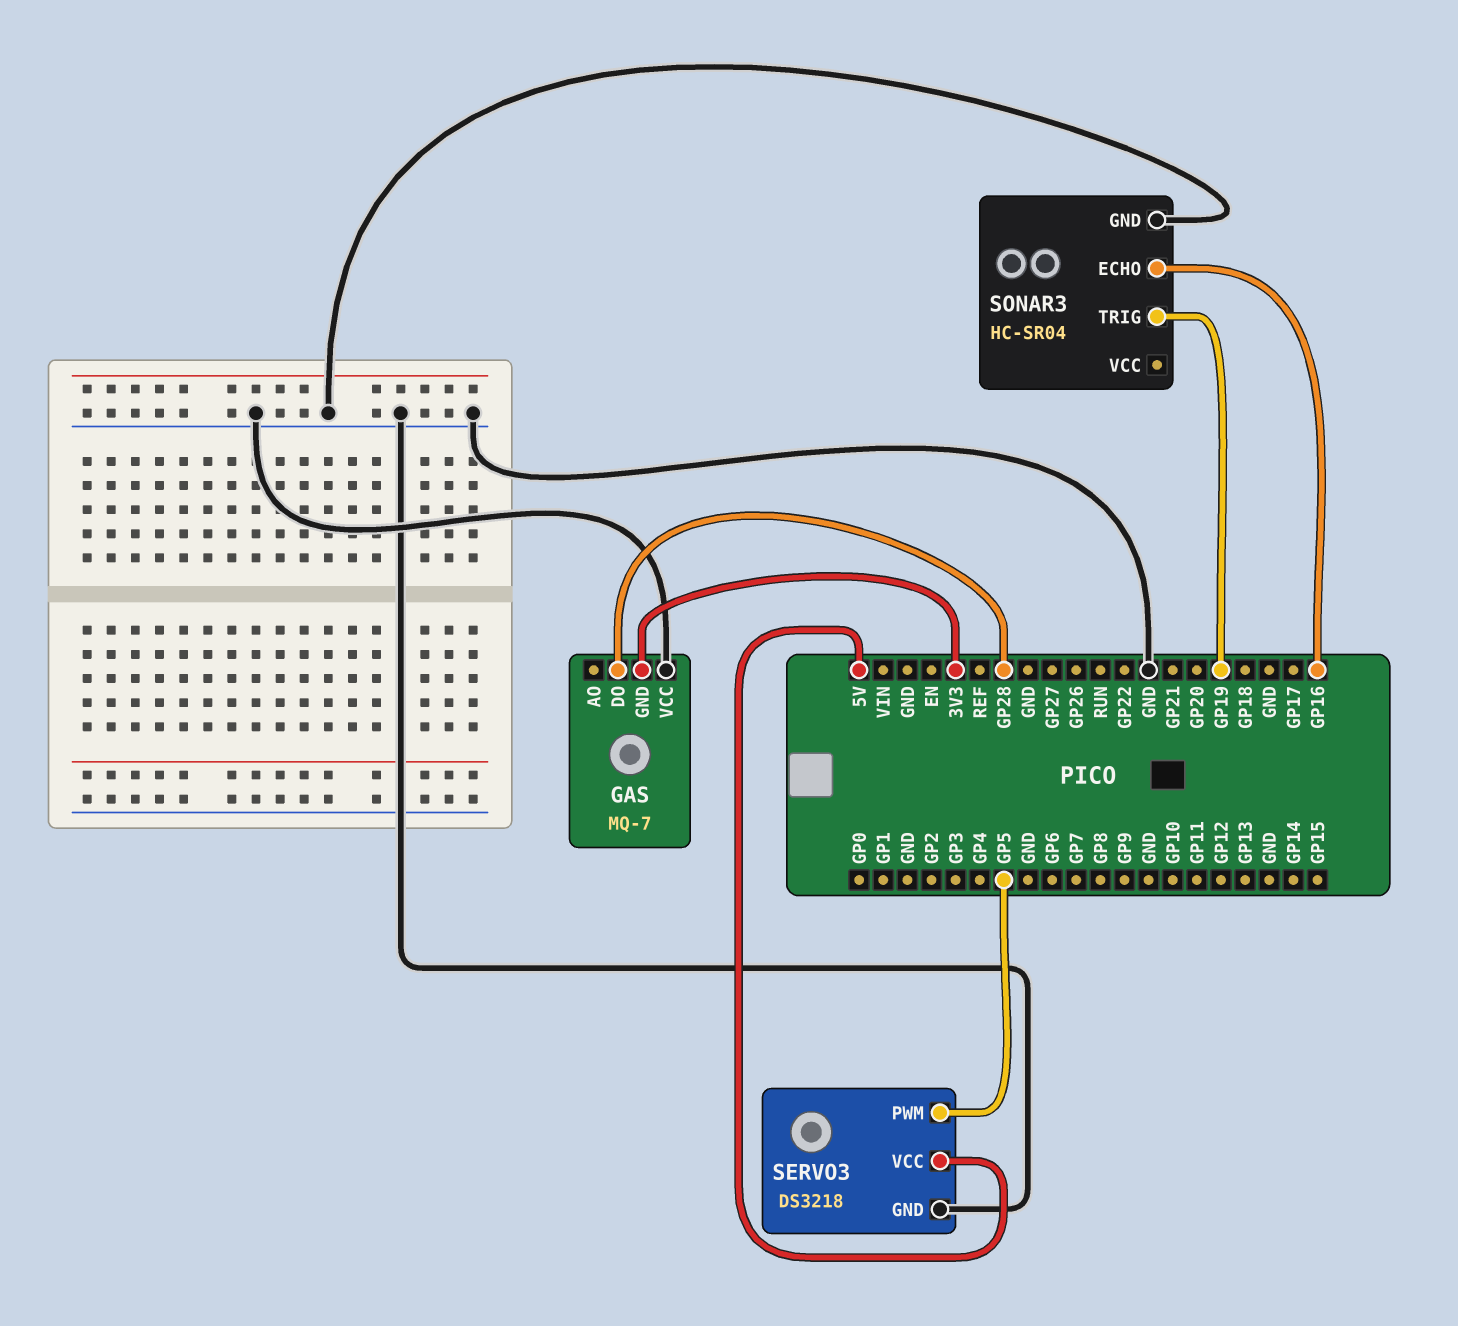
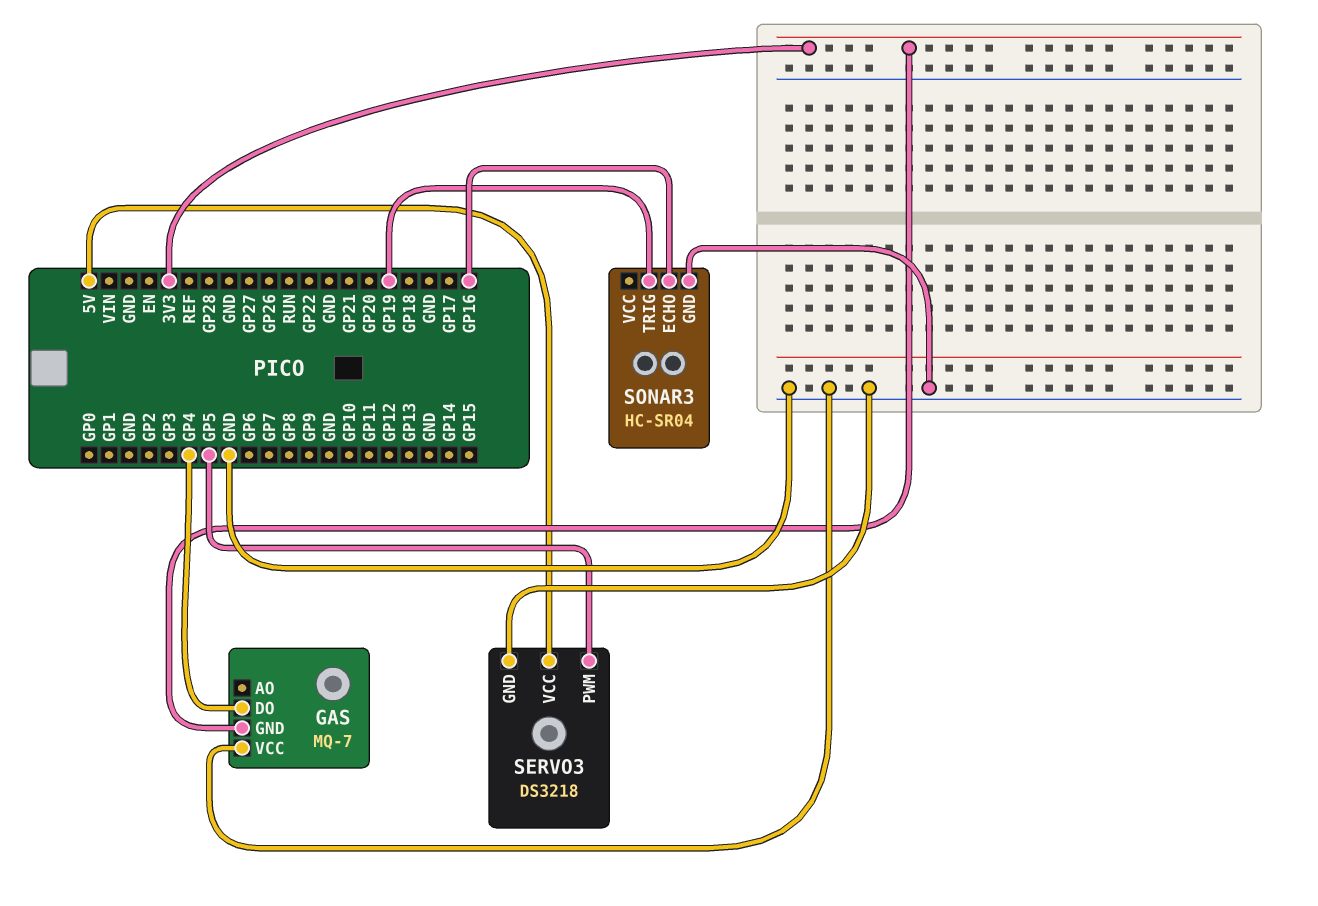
GAS pin DO: GP28 -> GP4

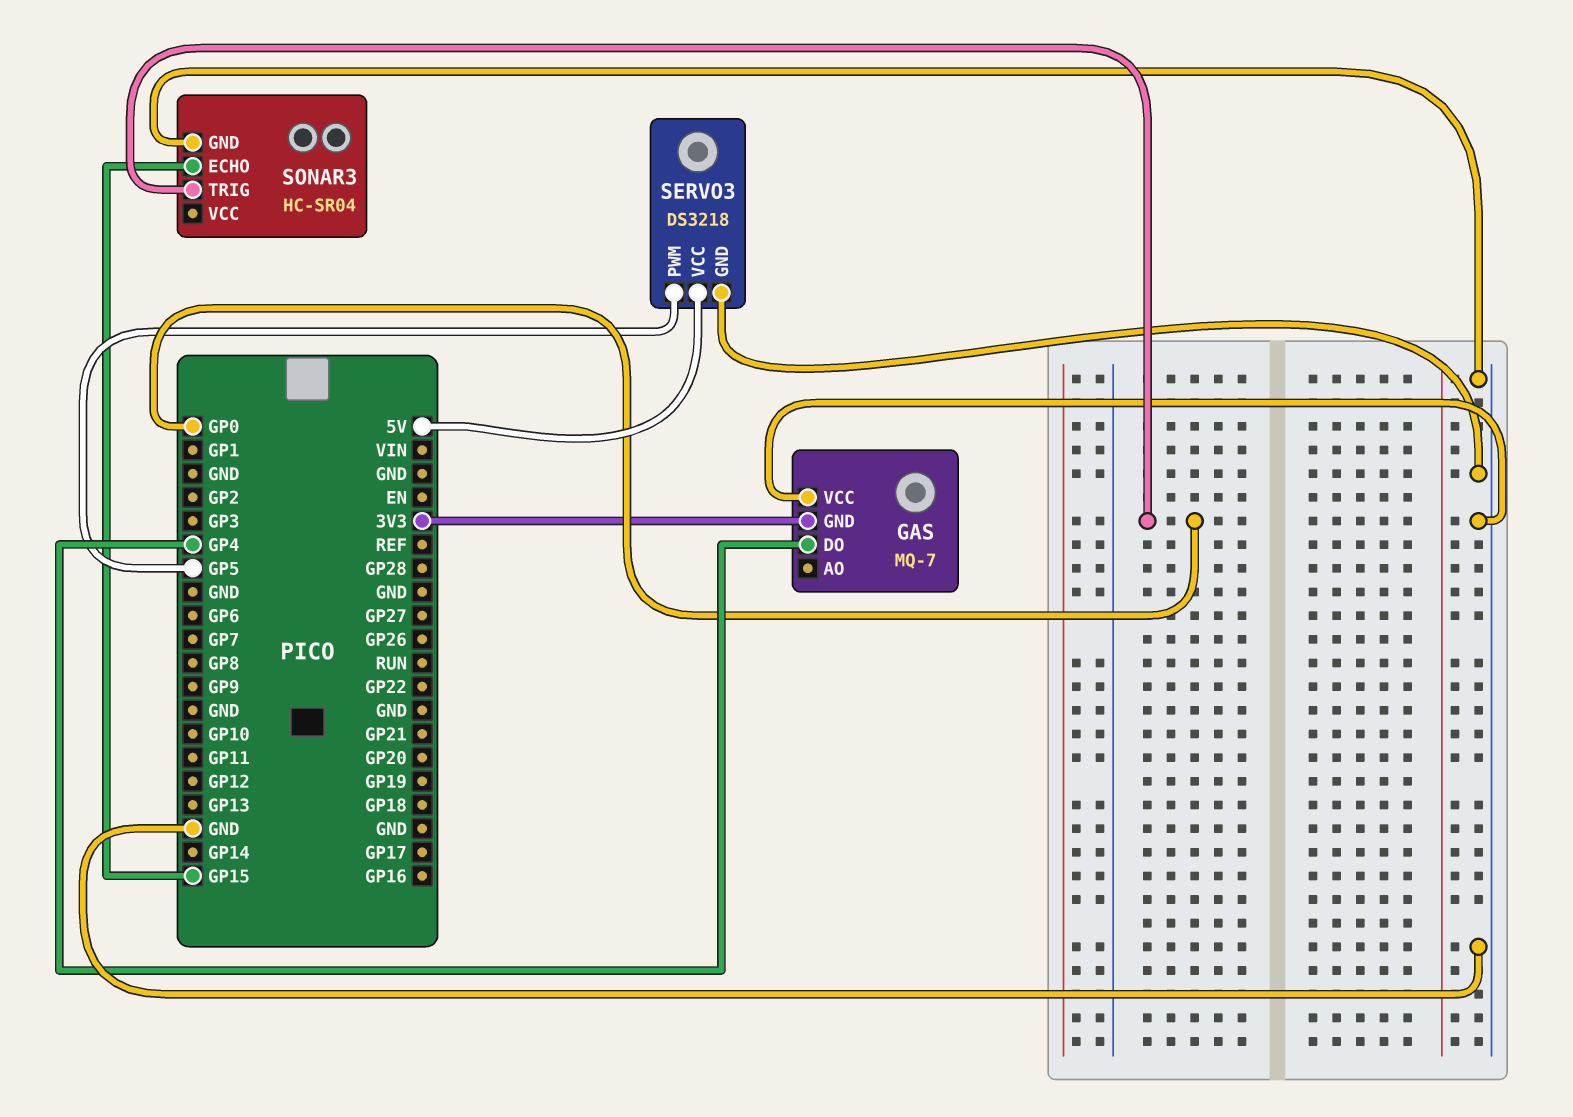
SONAR3 pin ECHO: GP16 -> GP15
SONAR3 pin TRIG: GP19 -> GP0

